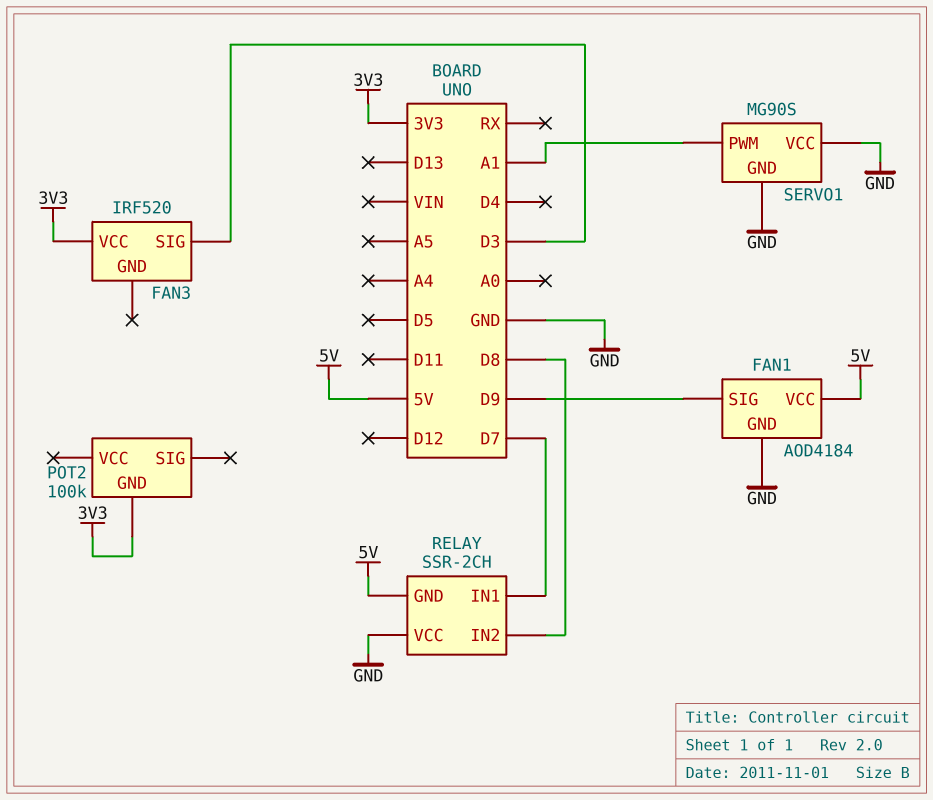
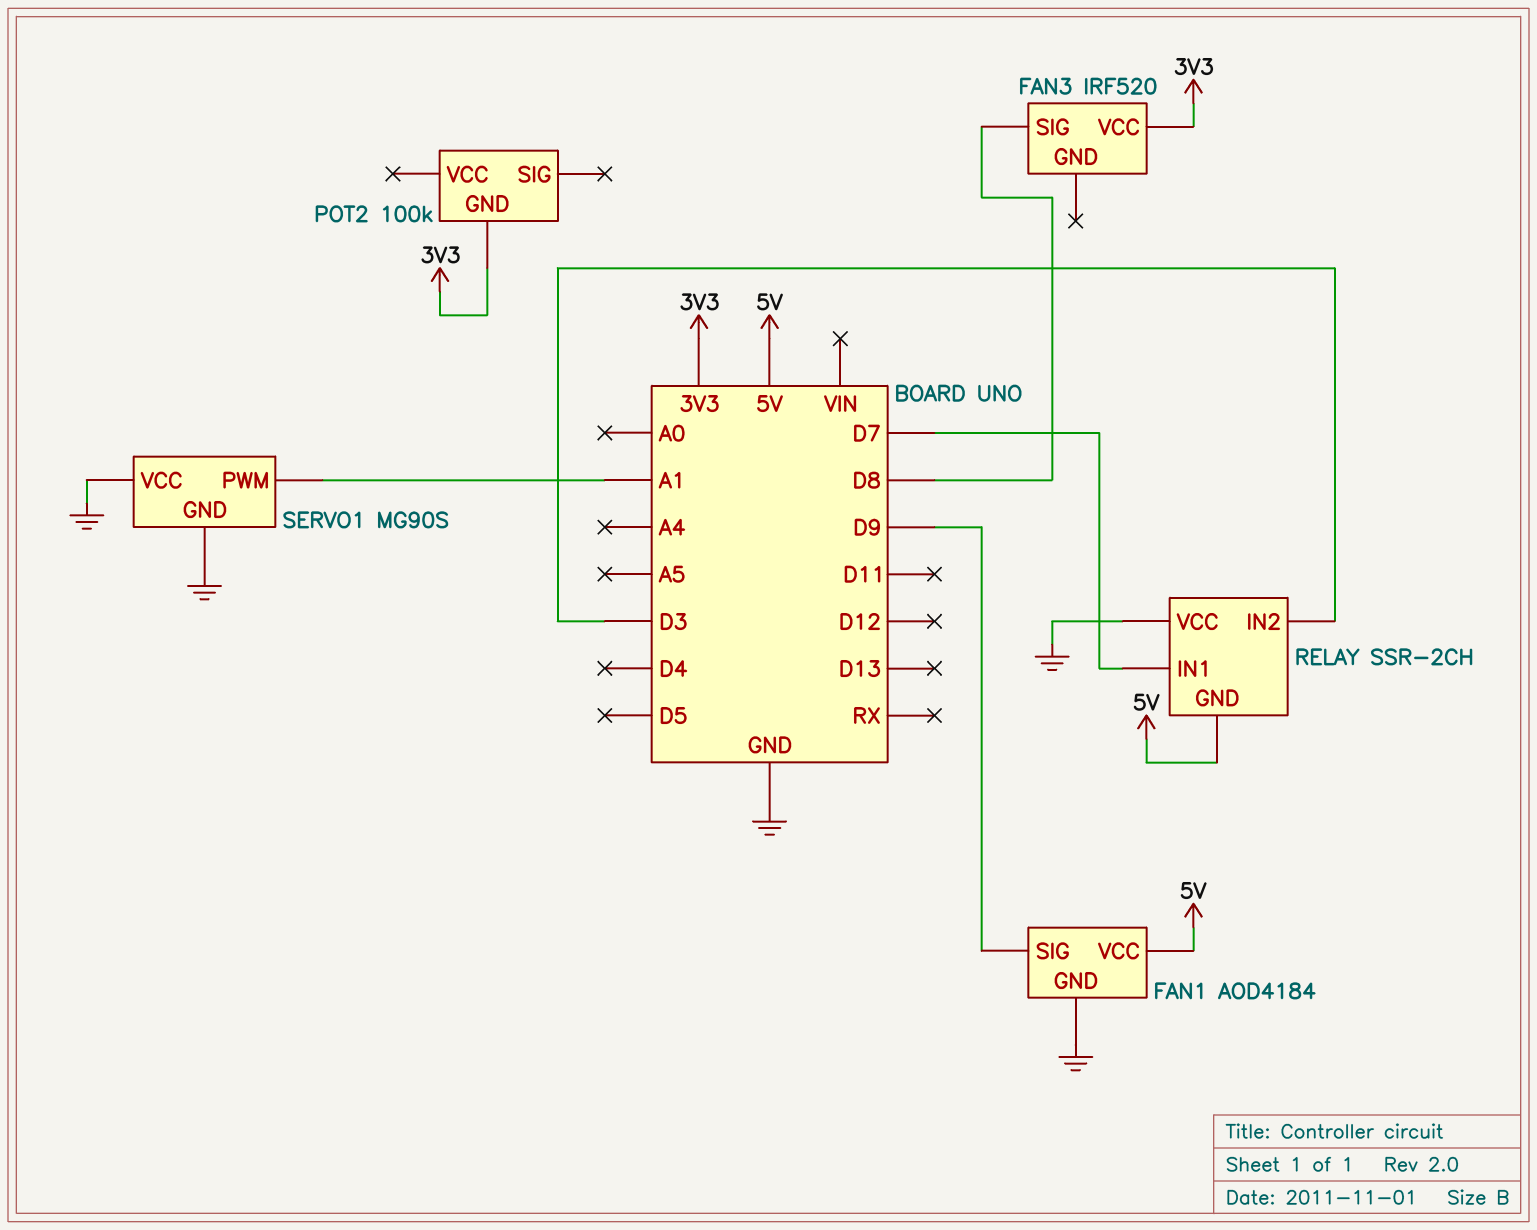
FAN3 pin SIG: D3 -> D8
RELAY pin IN2: D8 -> D3

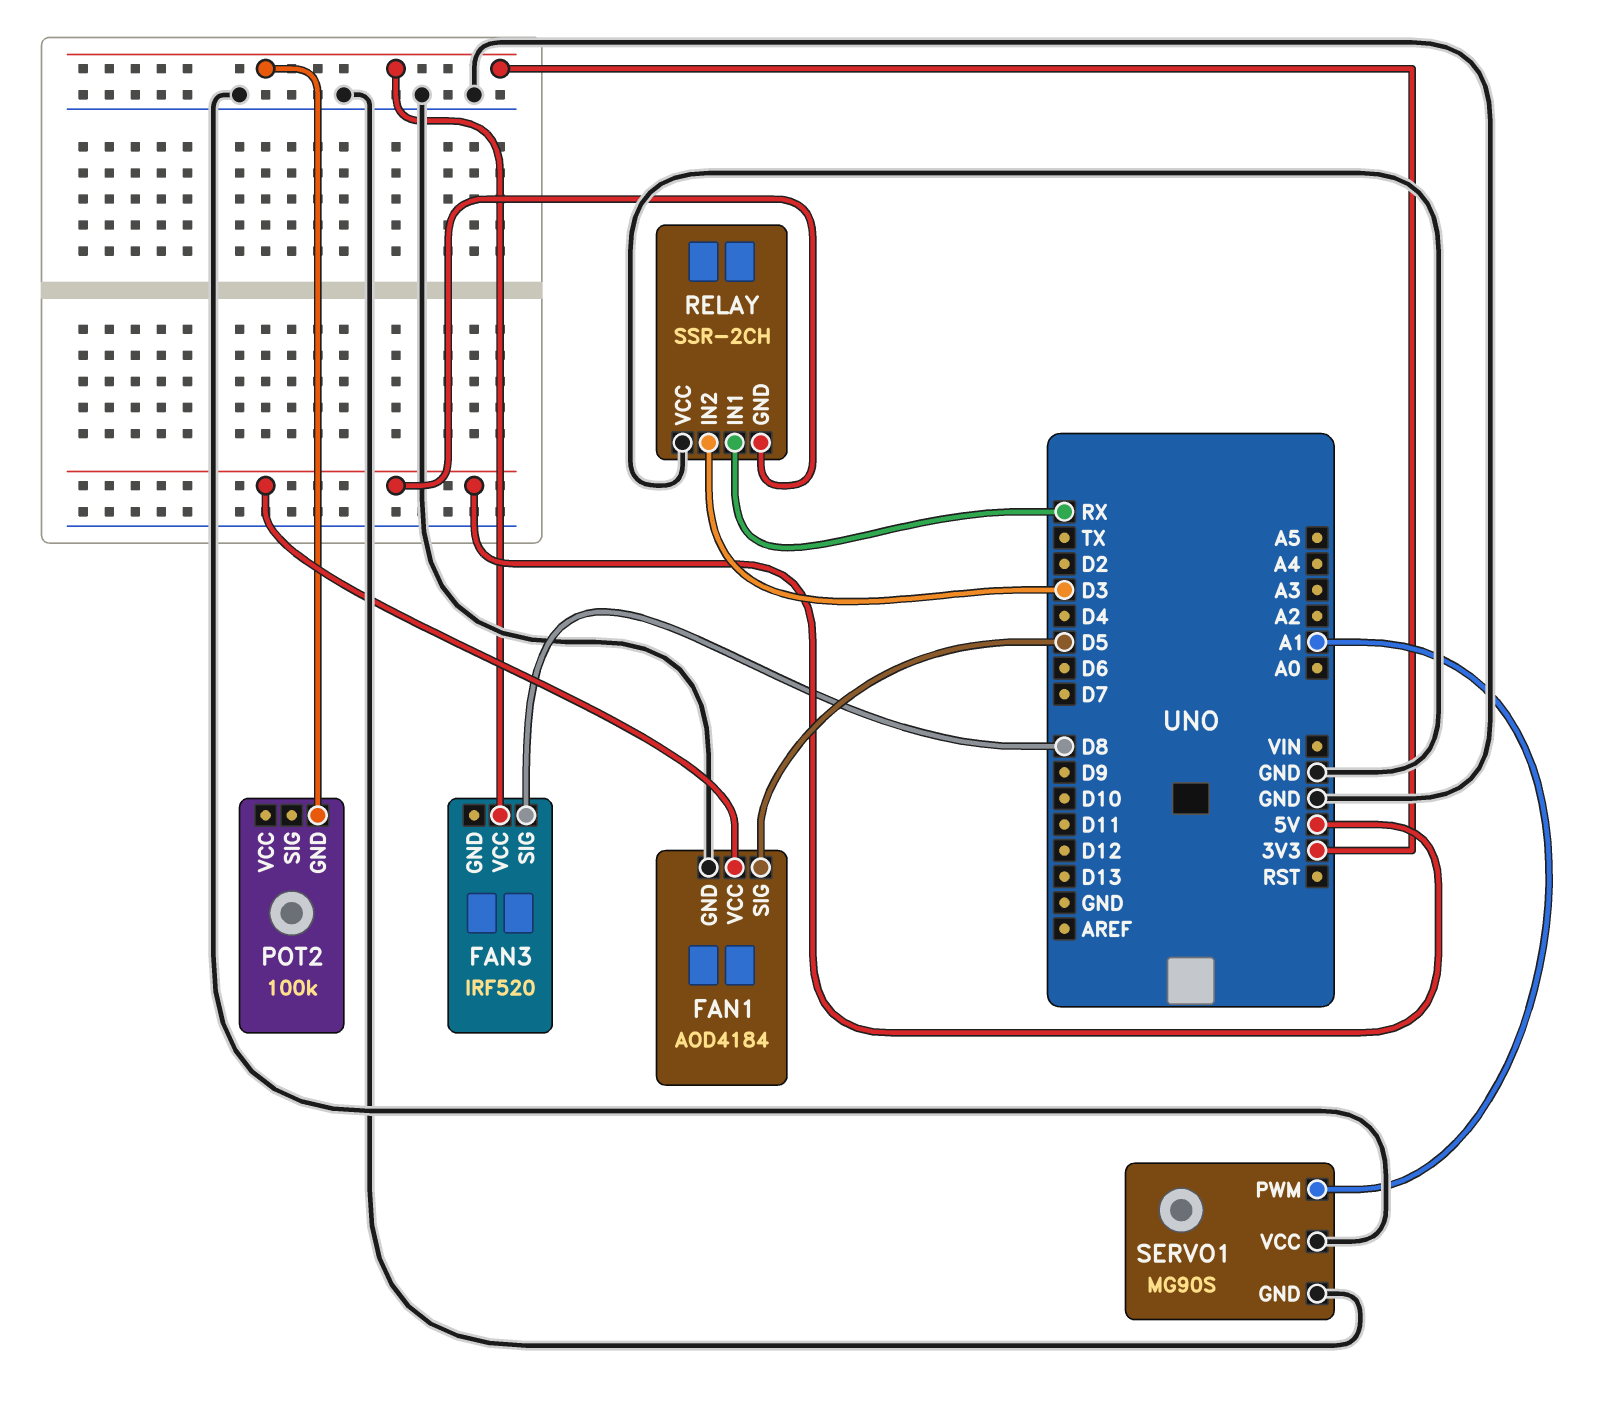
FAN1 pin SIG: D9 -> D5
RELAY pin IN1: D7 -> RX

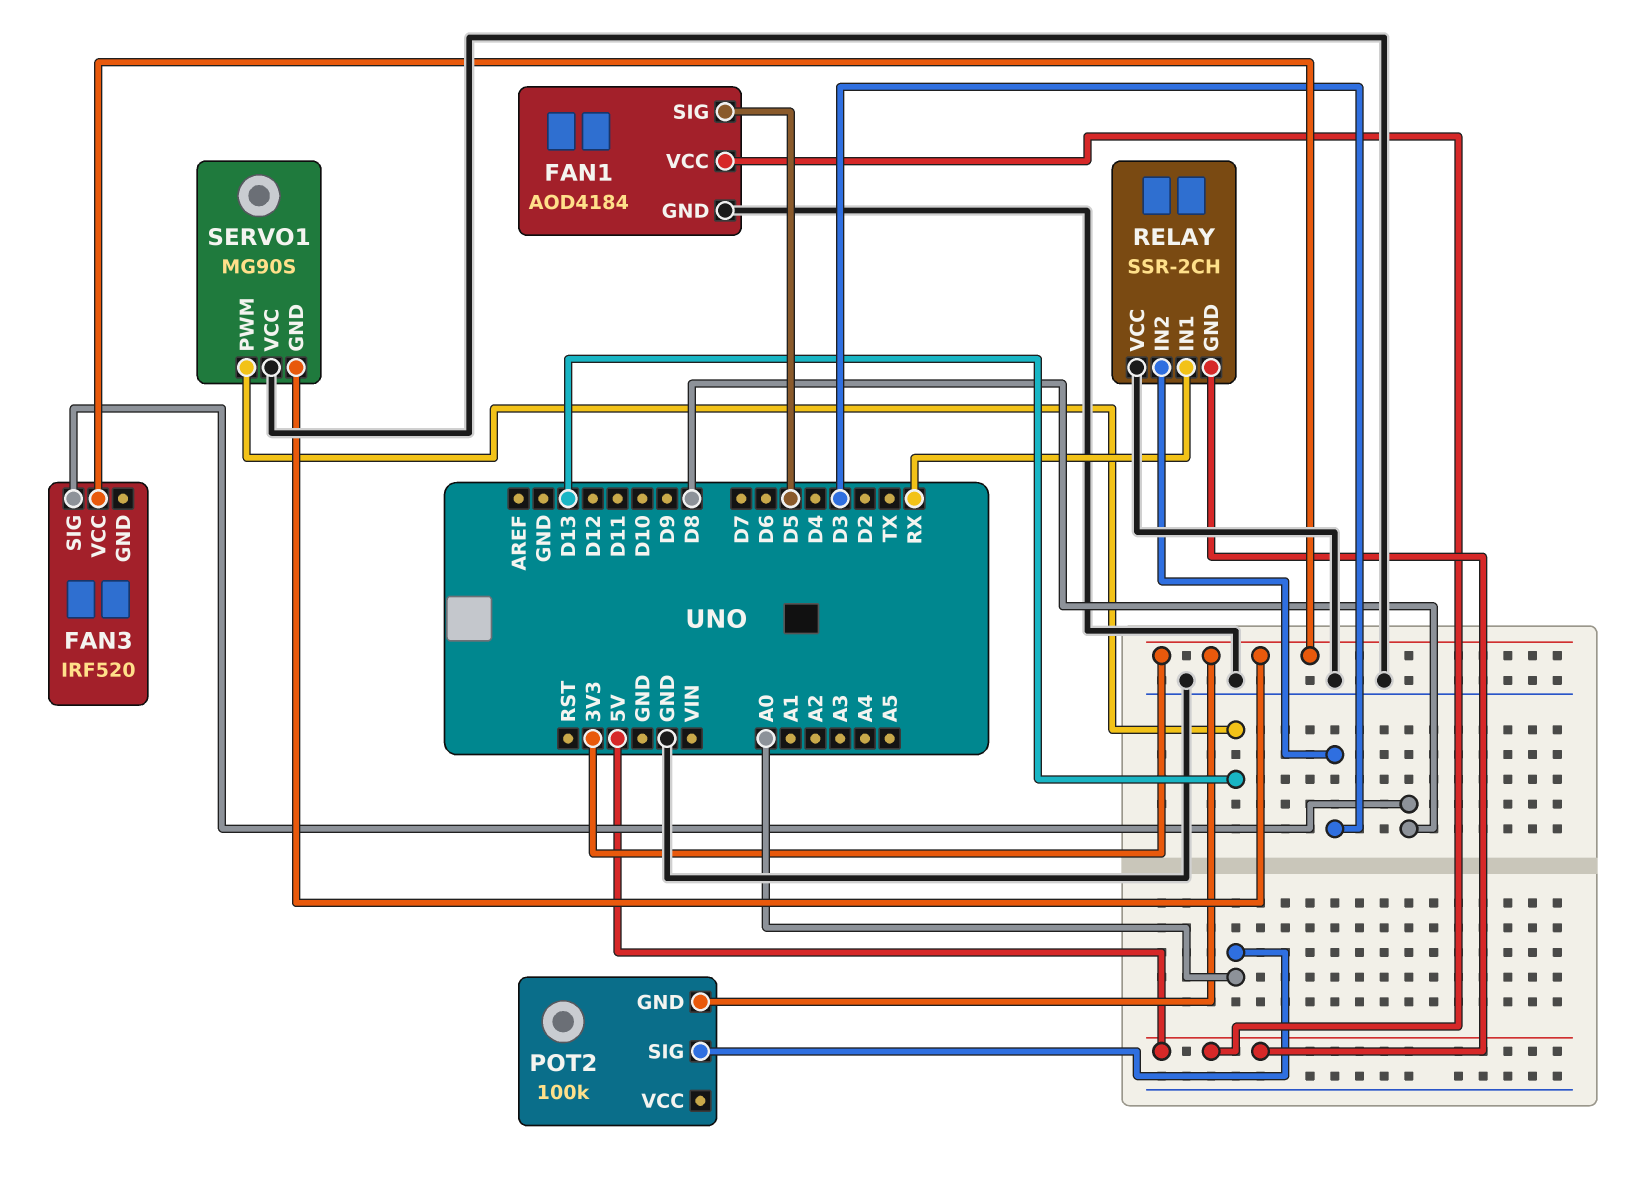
POT2 pin SIG: none -> A0
SERVO1 pin GND: GND -> 3V3
SERVO1 pin PWM: A1 -> D13

